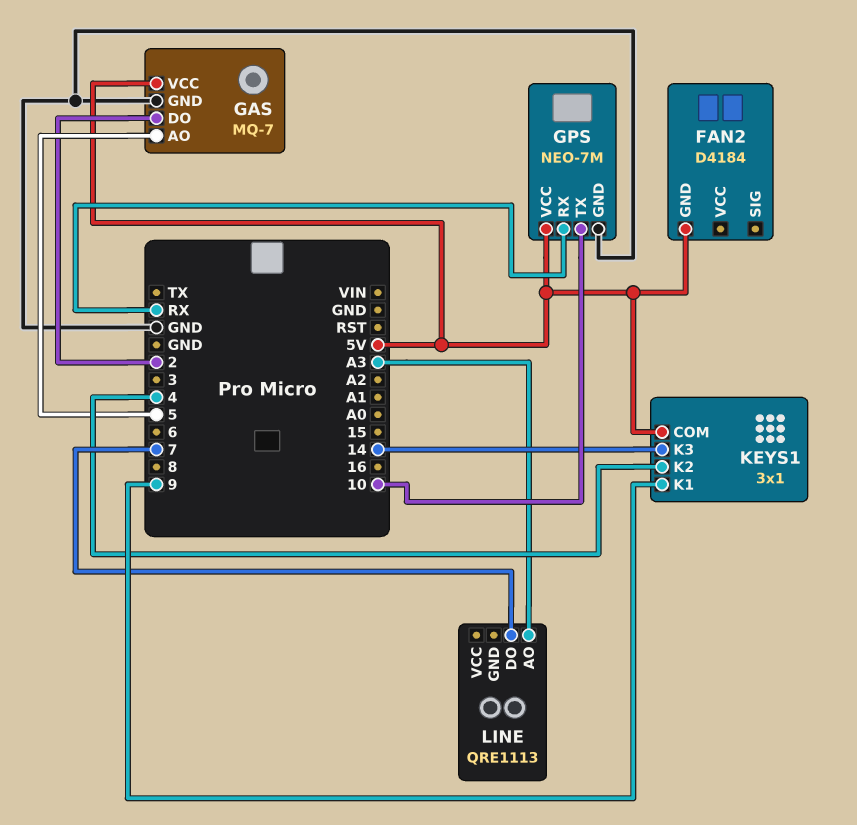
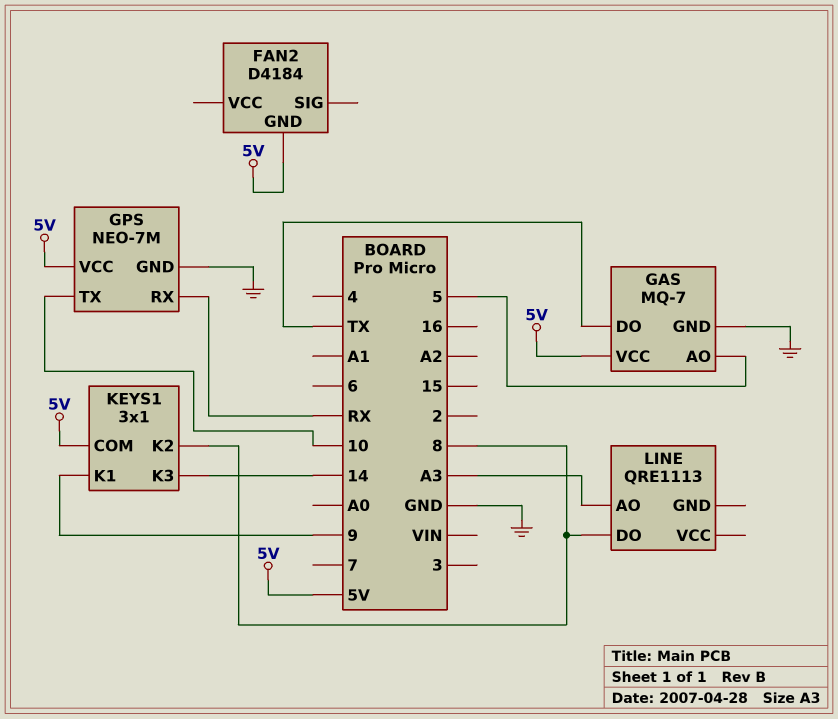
GAS pin DO: 2 -> TX
KEYS1 pin K2: 4 -> 8
LINE pin DO: 7 -> 8

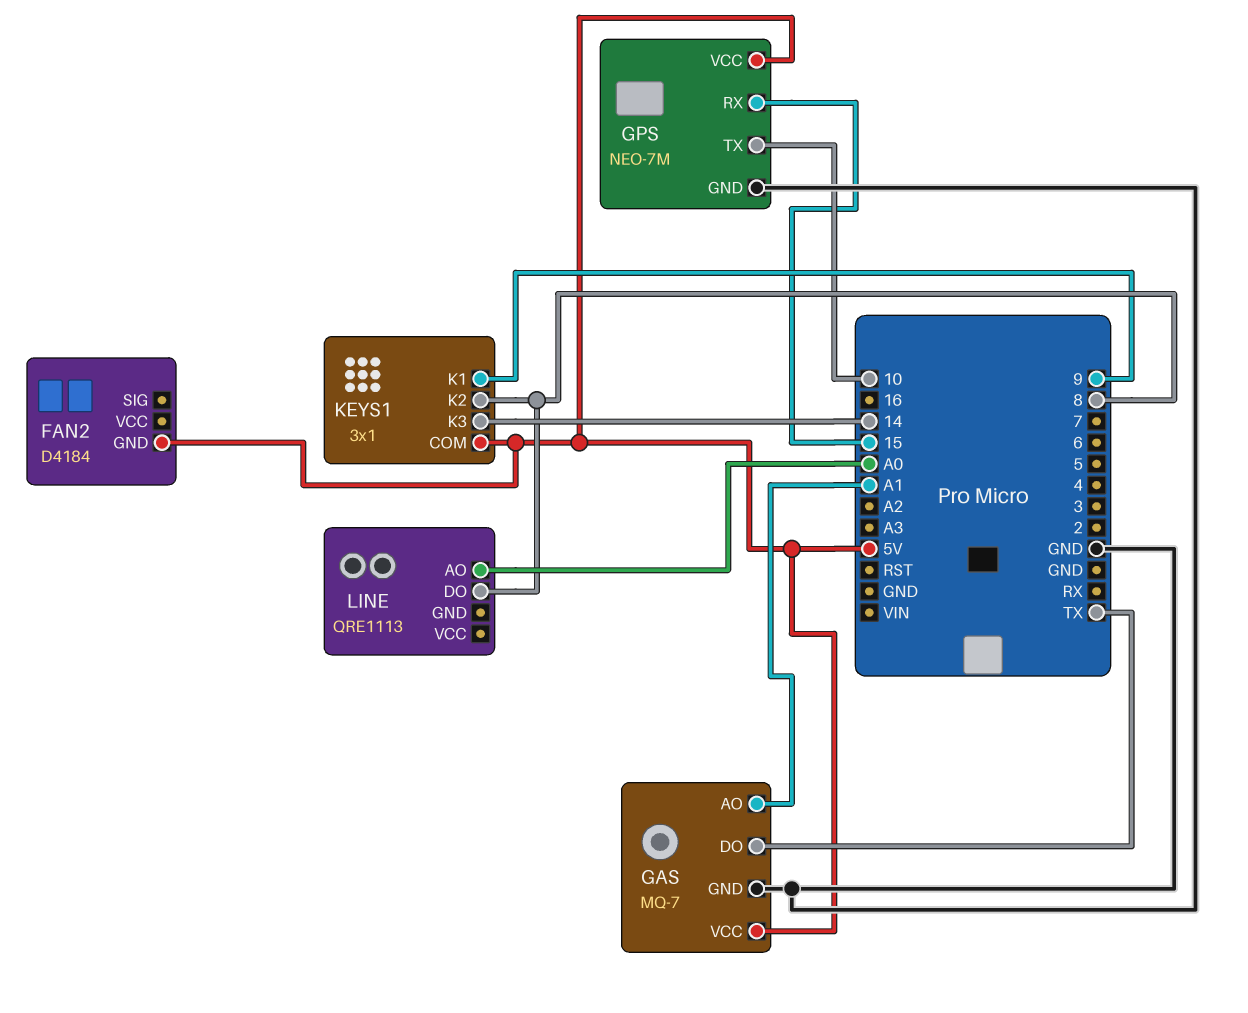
GAS pin AO: 5 -> A1
GPS pin RX: RX -> 15
LINE pin AO: A3 -> A0

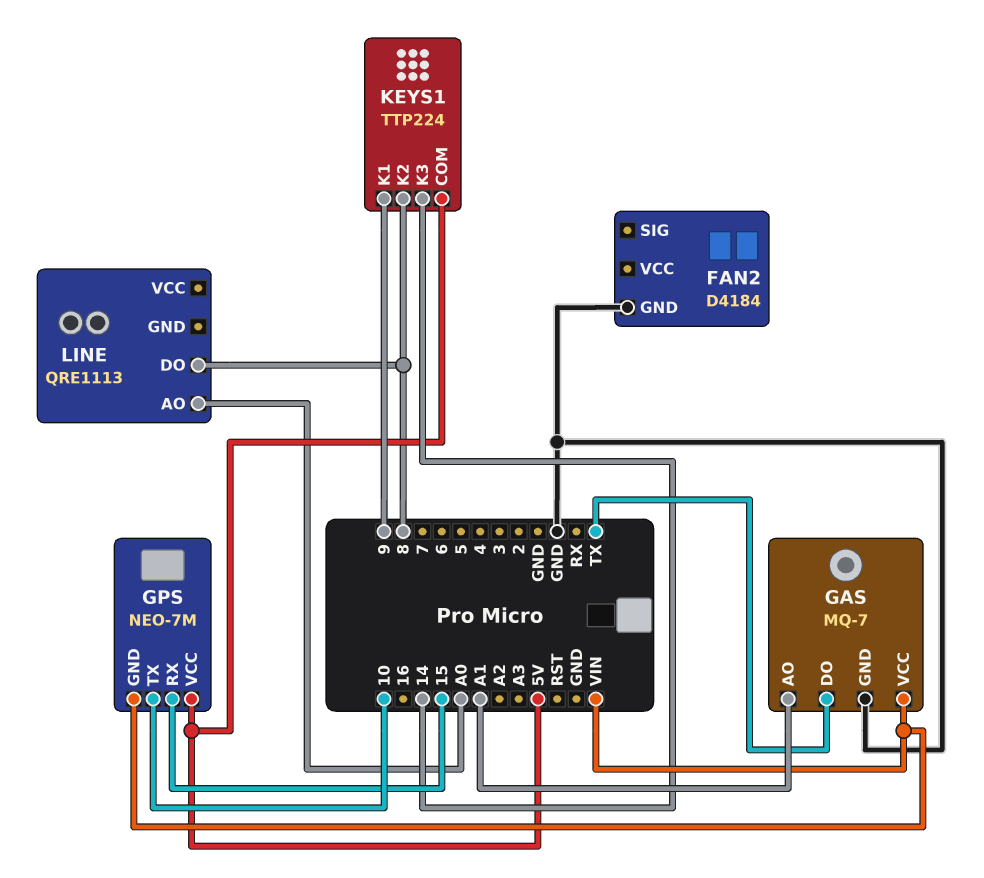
FAN2 pin GND: 5V -> GND
GAS pin VCC: 5V -> VIN
GPS pin GND: GND -> VIN
KEYS1: 3x1 -> TTP224

